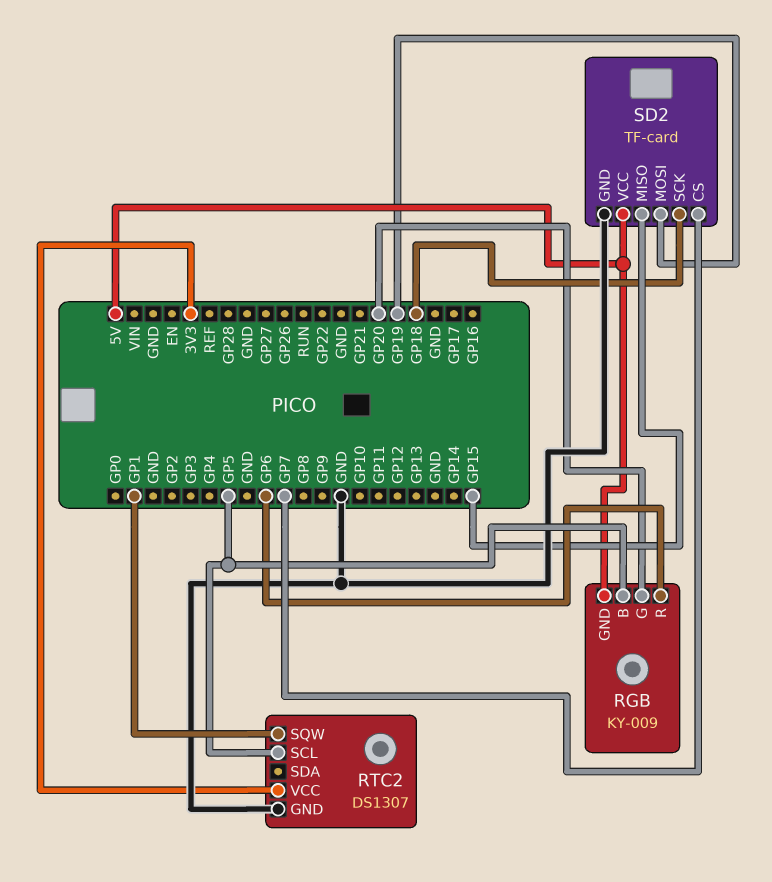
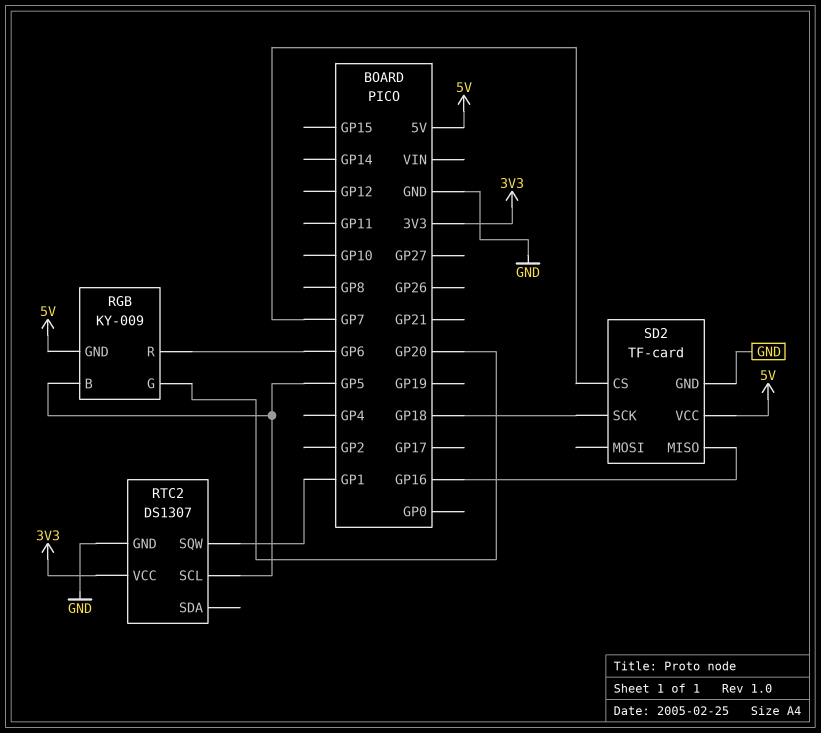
SD2 pin MISO: GP15 -> GP16
SD2 pin MOSI: GP19 -> none

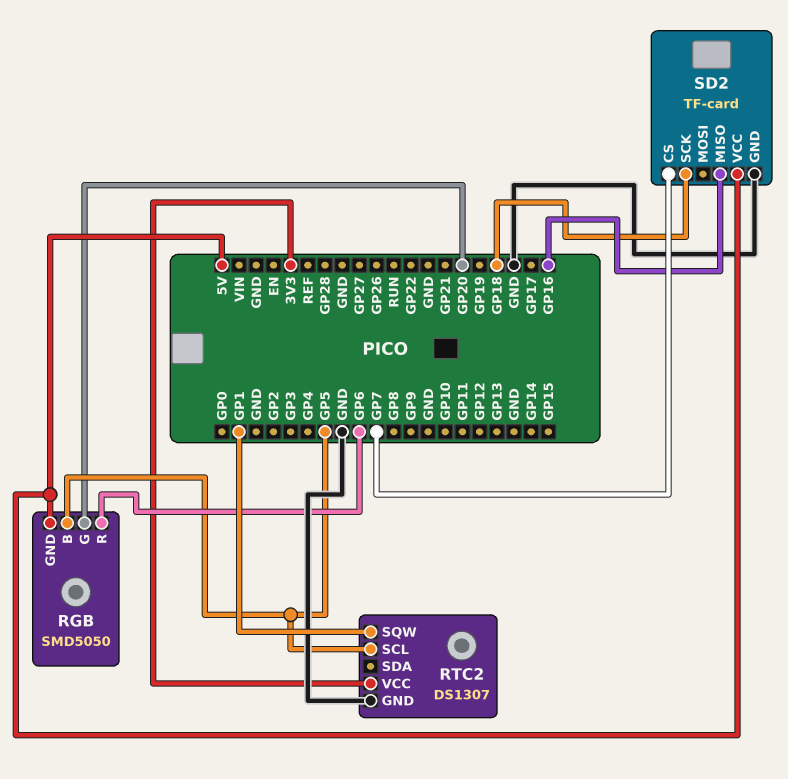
RGB: KY-009 -> SMD5050

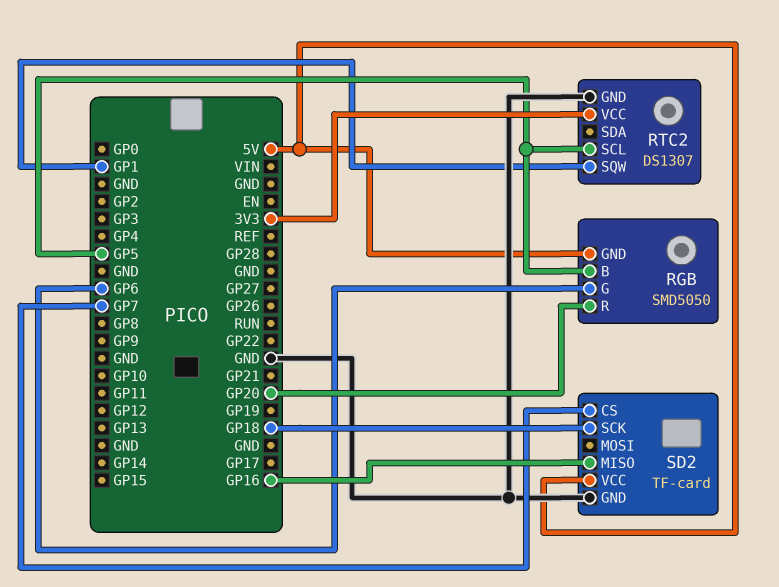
RGB pin G: GP20 -> GP6
RGB pin R: GP6 -> GP20

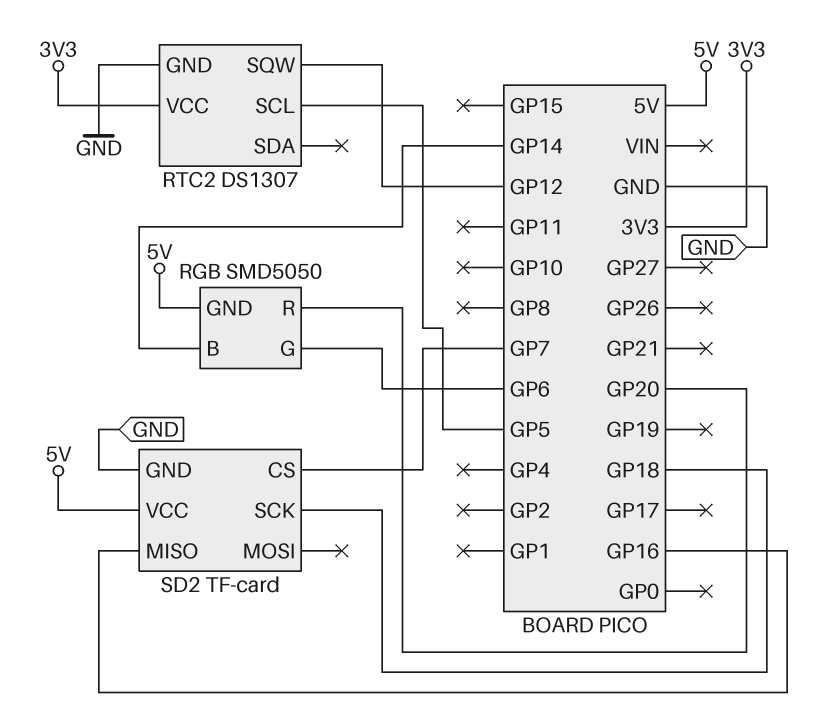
RGB pin B: GP5 -> GP14
RTC2 pin SQW: GP1 -> GP12

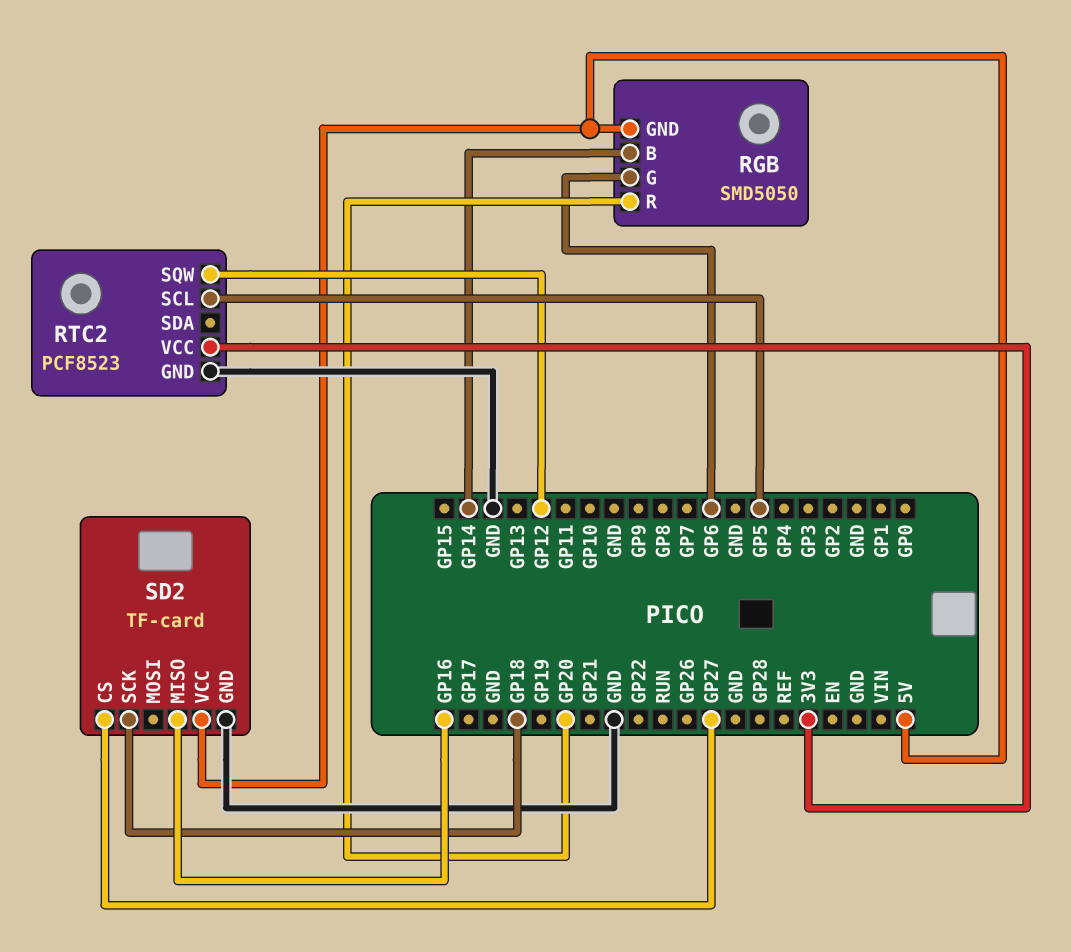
RTC2: DS1307 -> PCF8523
SD2 pin CS: GP7 -> GP27

